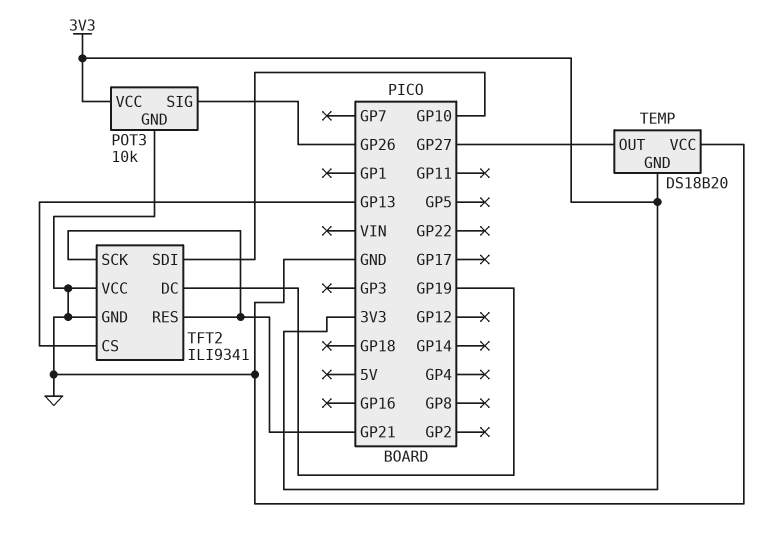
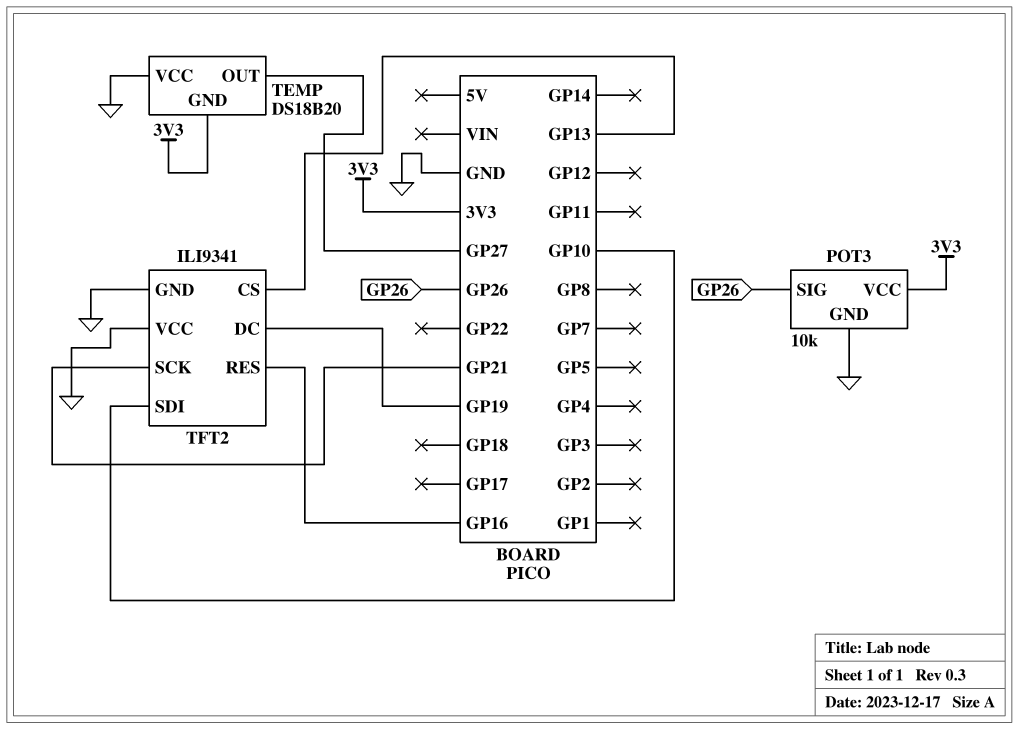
TFT2 pin RES: GP21 -> GP16

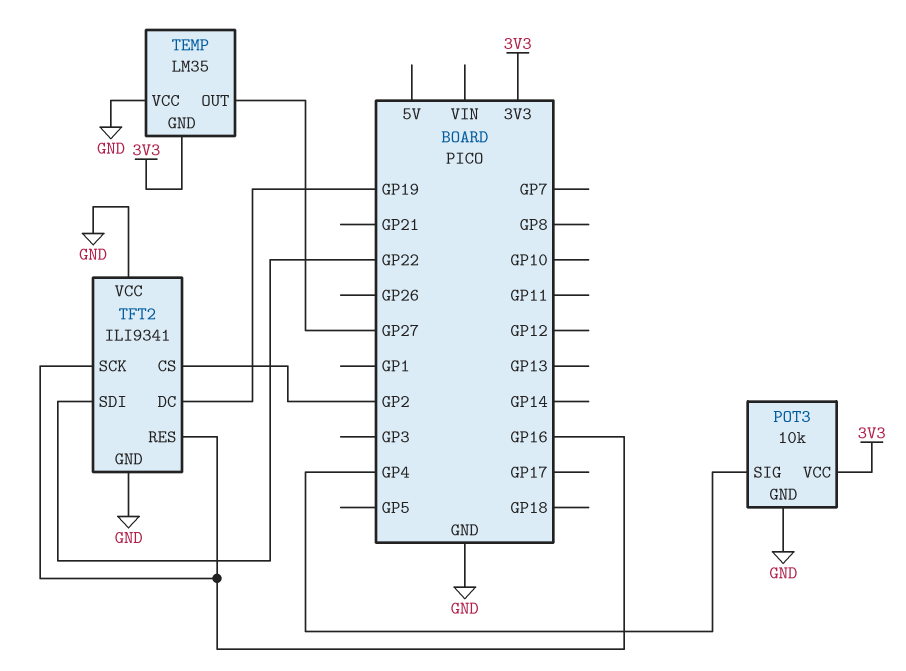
POT3 pin SIG: GP26 -> GP4
TEMP: DS18B20 -> LM35
TFT2 pin CS: GP13 -> GP2
TFT2 pin SCK: GP21 -> GP16
TFT2 pin SDI: GP10 -> GP22

